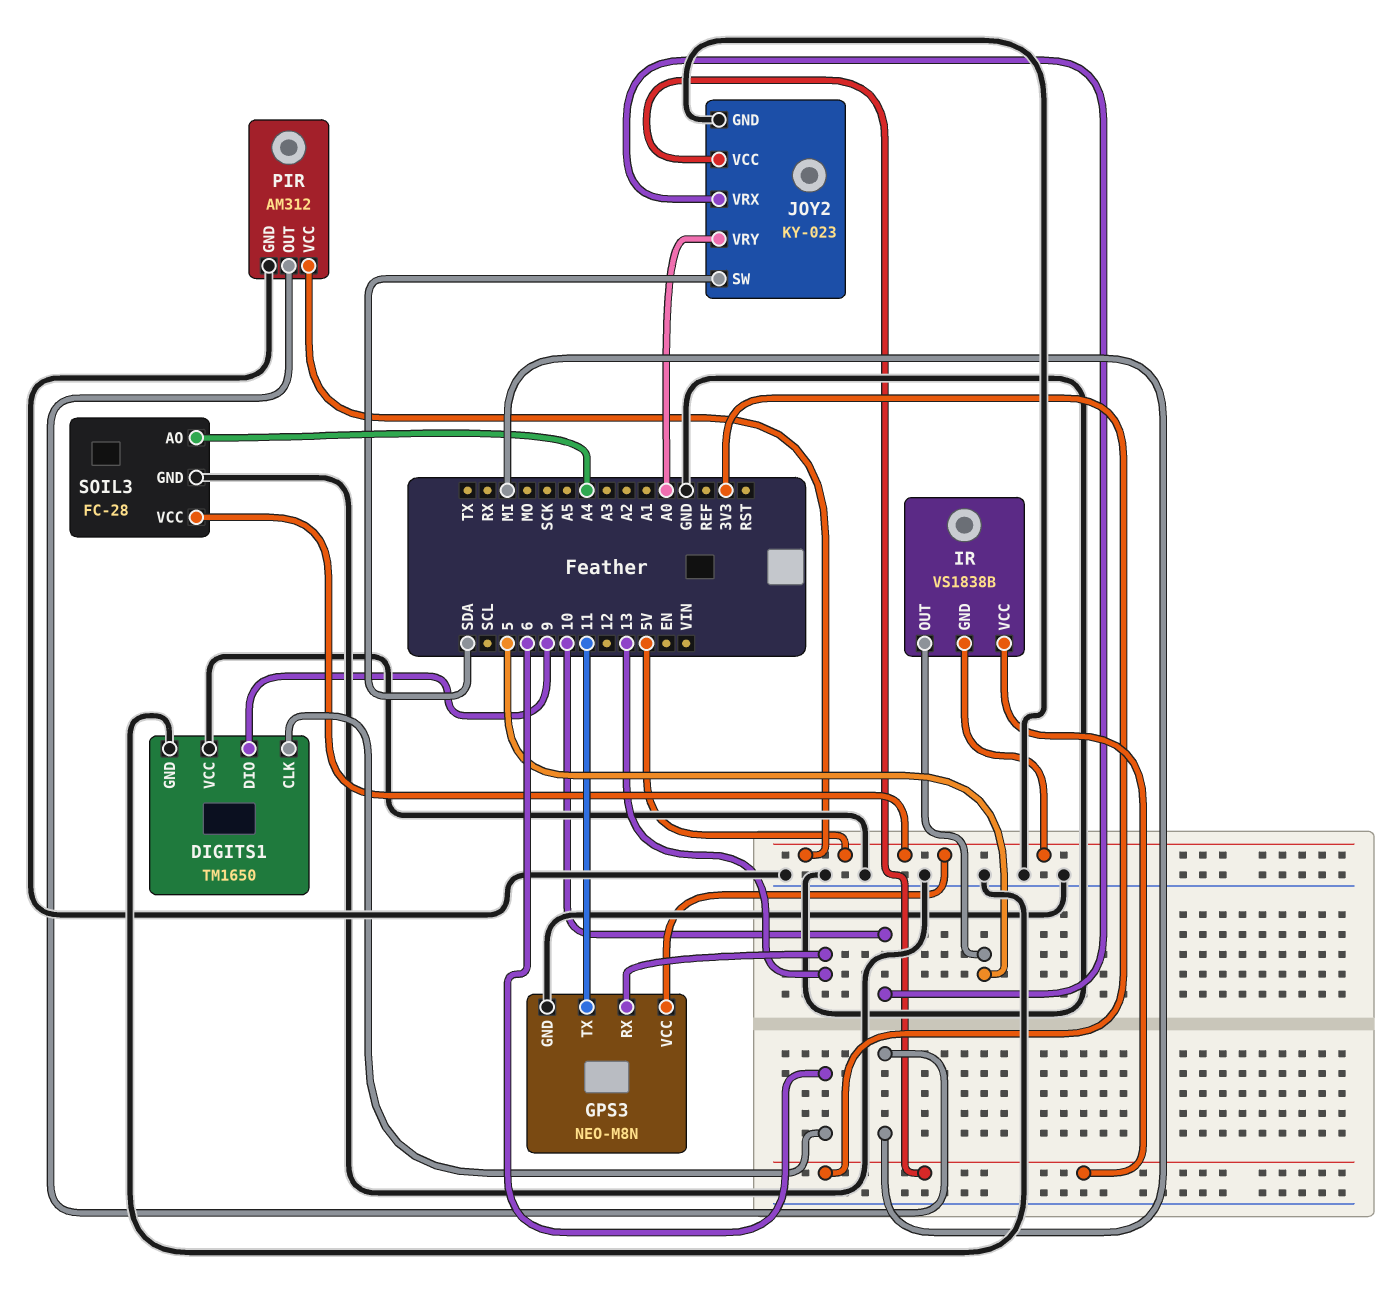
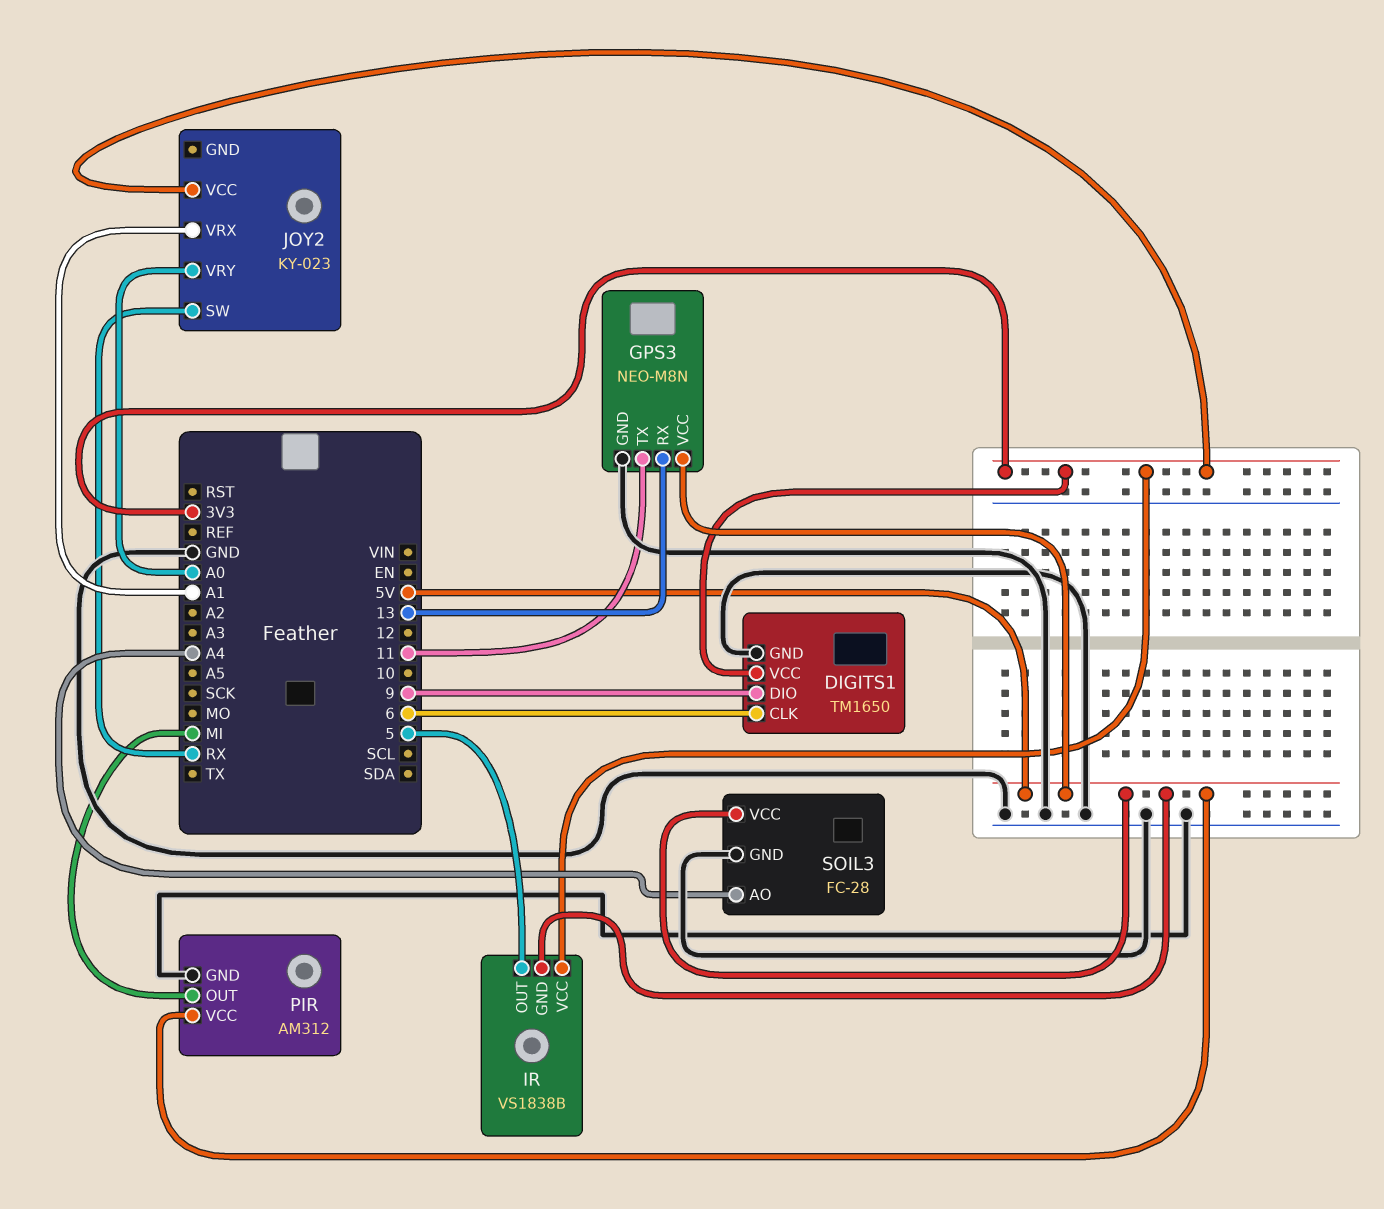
DIGITS1 pin VCC: GND -> 3V3
JOY2 pin GND: GND -> none
JOY2 pin SW: SDA -> RX
JOY2 pin VRX: 10 -> A1

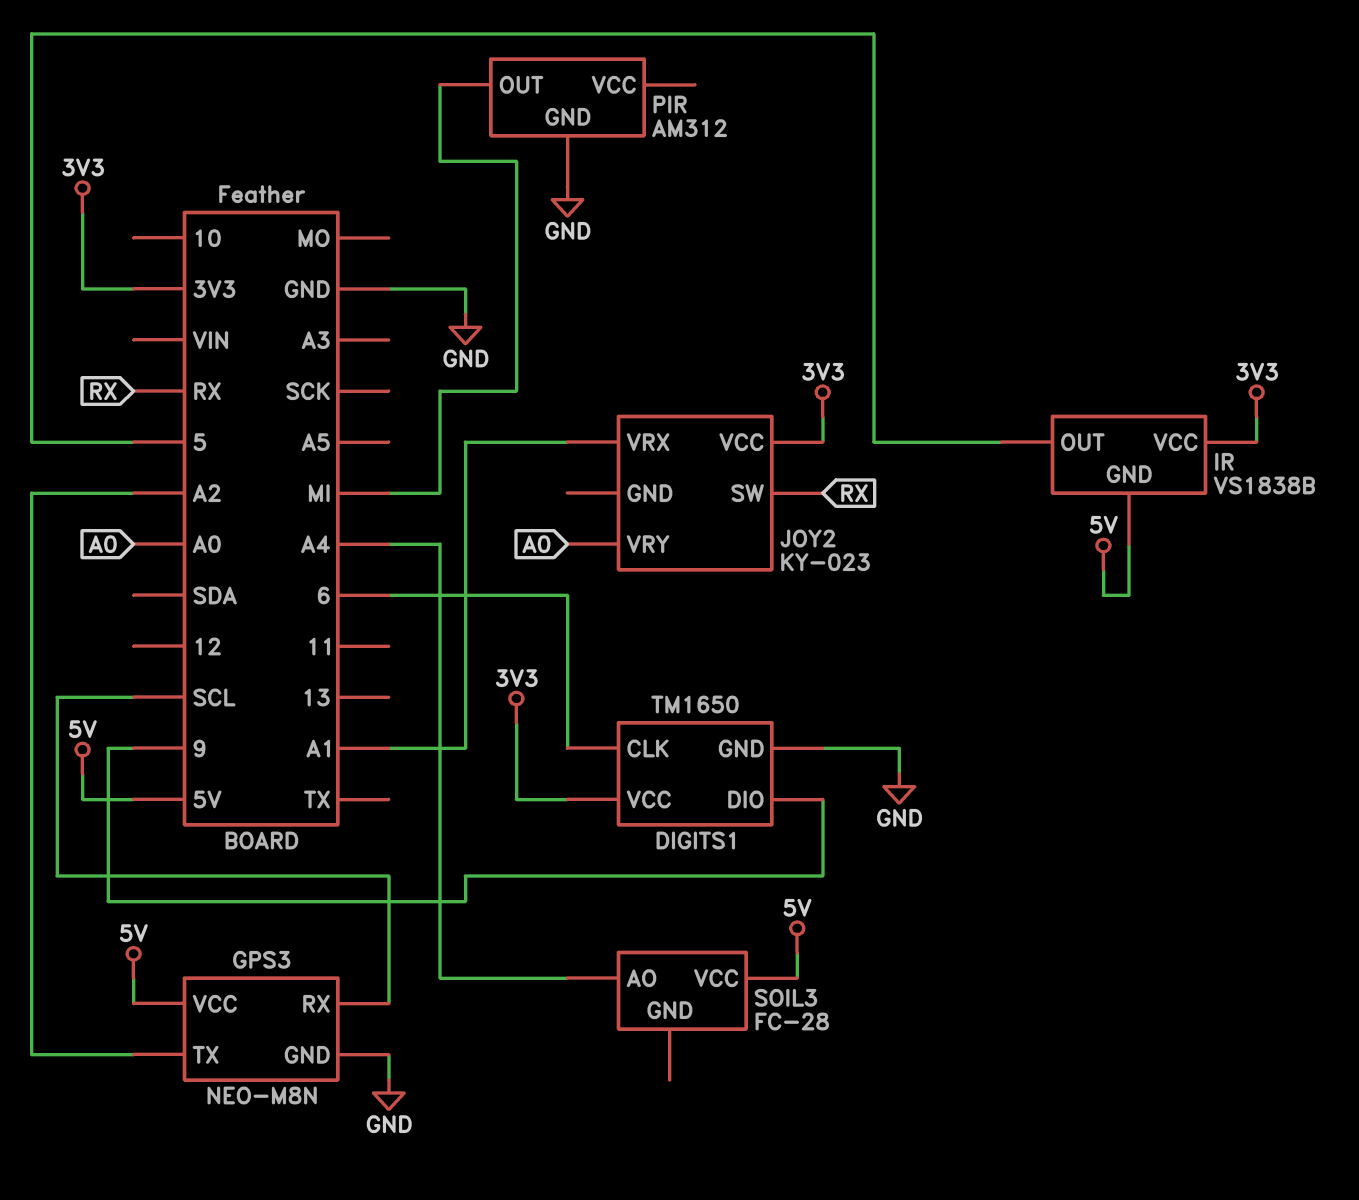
GPS3 pin RX: 13 -> SCL
GPS3 pin TX: 11 -> A2
PIR pin VCC: 5V -> none
SOIL3 pin GND: GND -> none

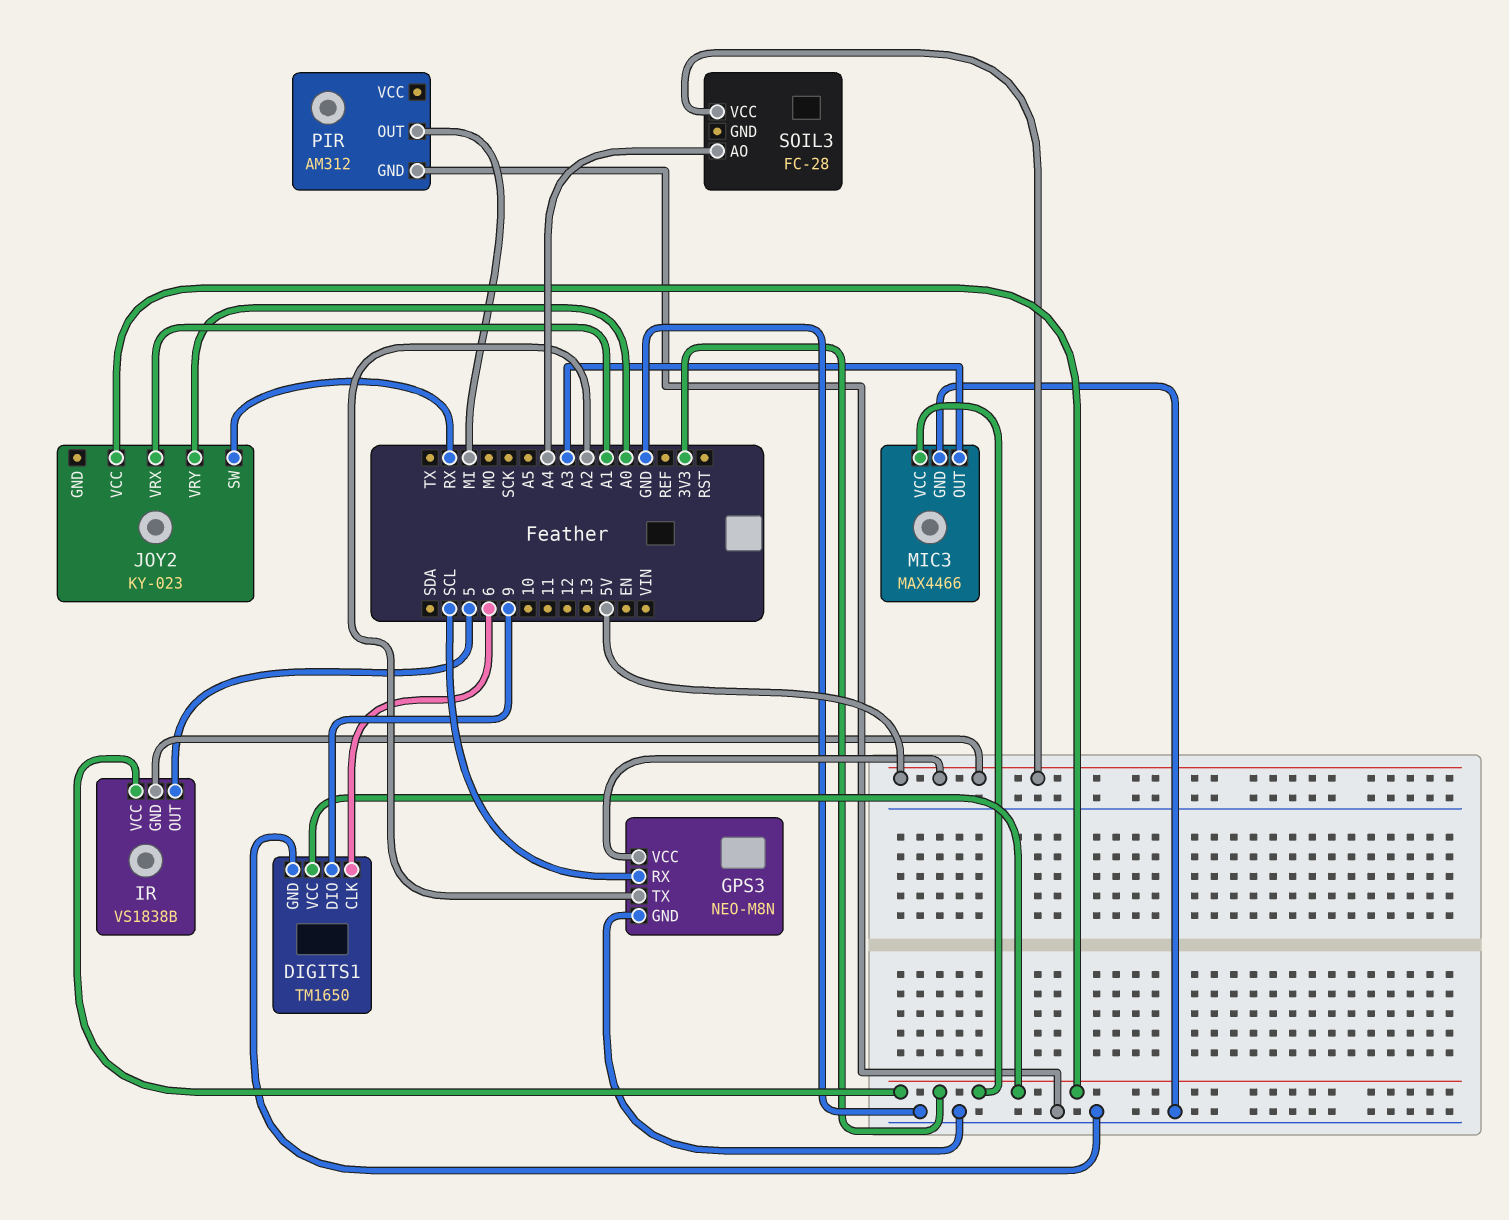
MIC3: none -> MAX4466
MIC3 pin GND: none -> GND
MIC3 pin OUT: none -> A3
MIC3 pin VCC: none -> 3V3

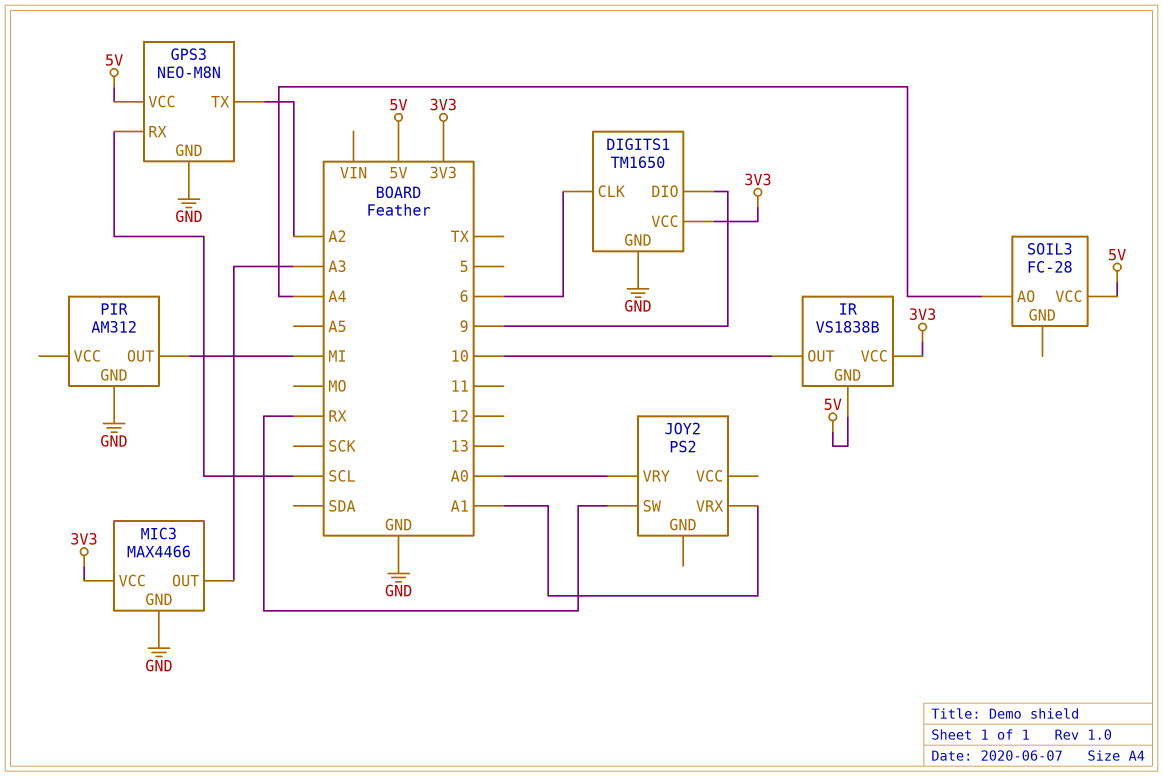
IR pin OUT: 5 -> 10
JOY2: KY-023 -> PS2
JOY2 pin VCC: 3V3 -> none

